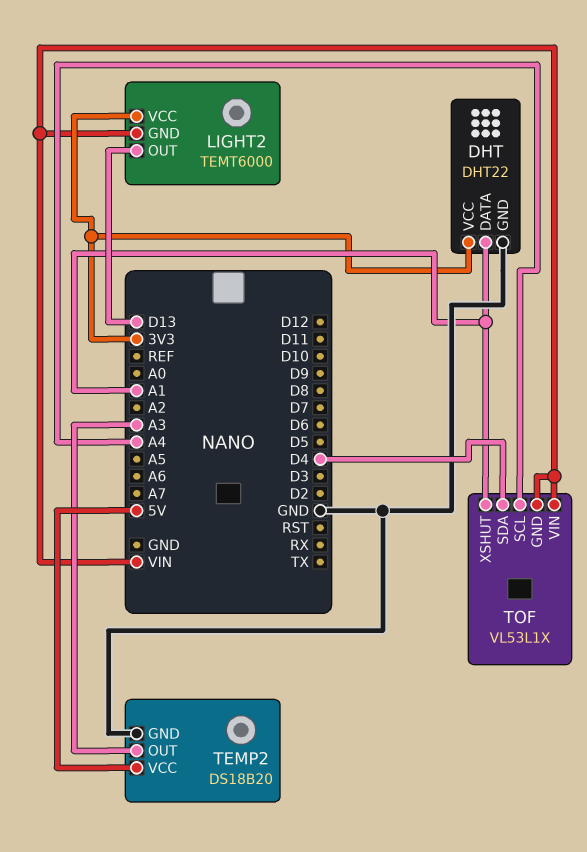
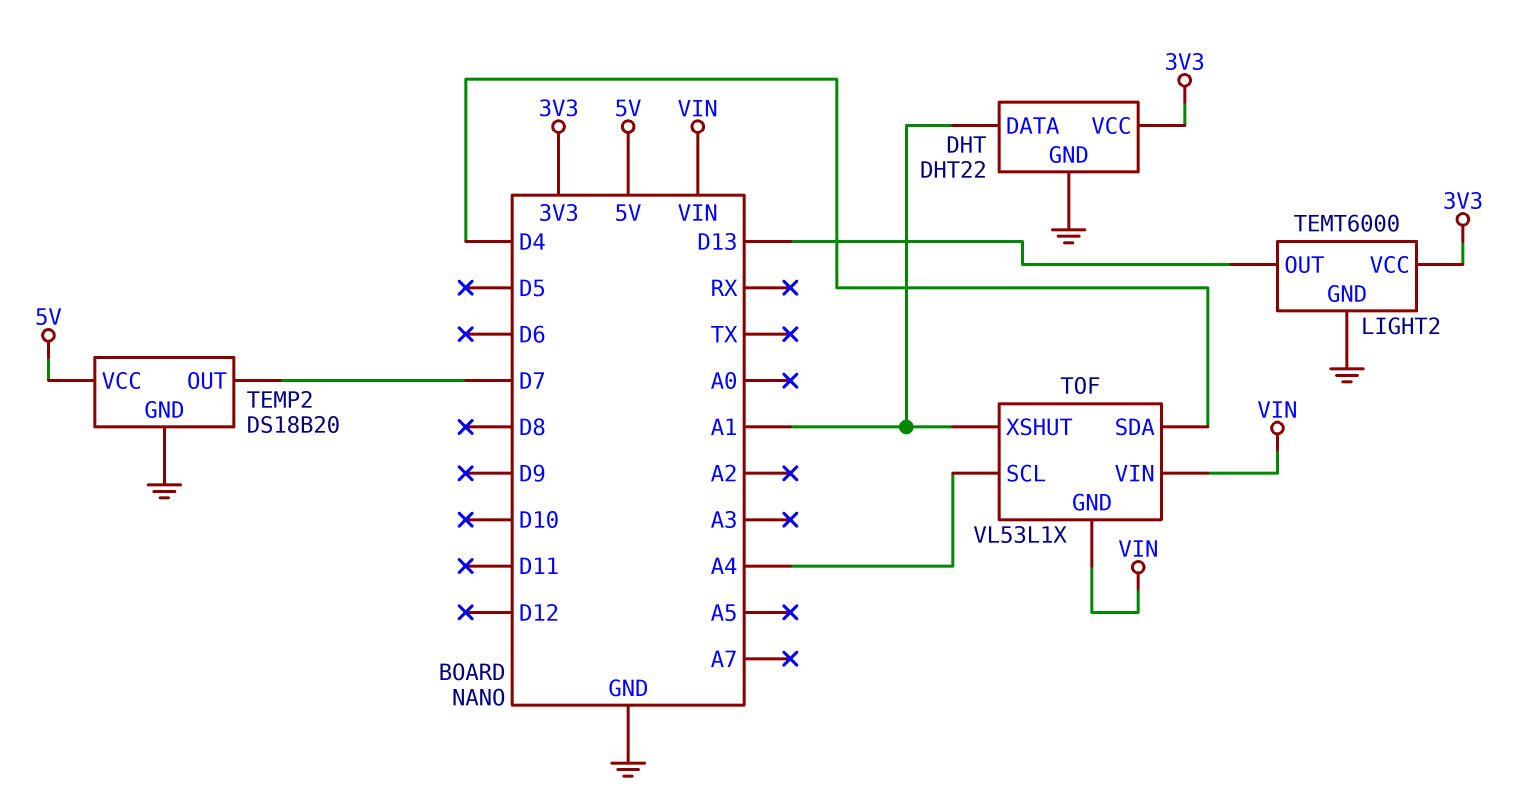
LIGHT2 pin GND: VIN -> GND
TEMP2 pin OUT: A3 -> D7

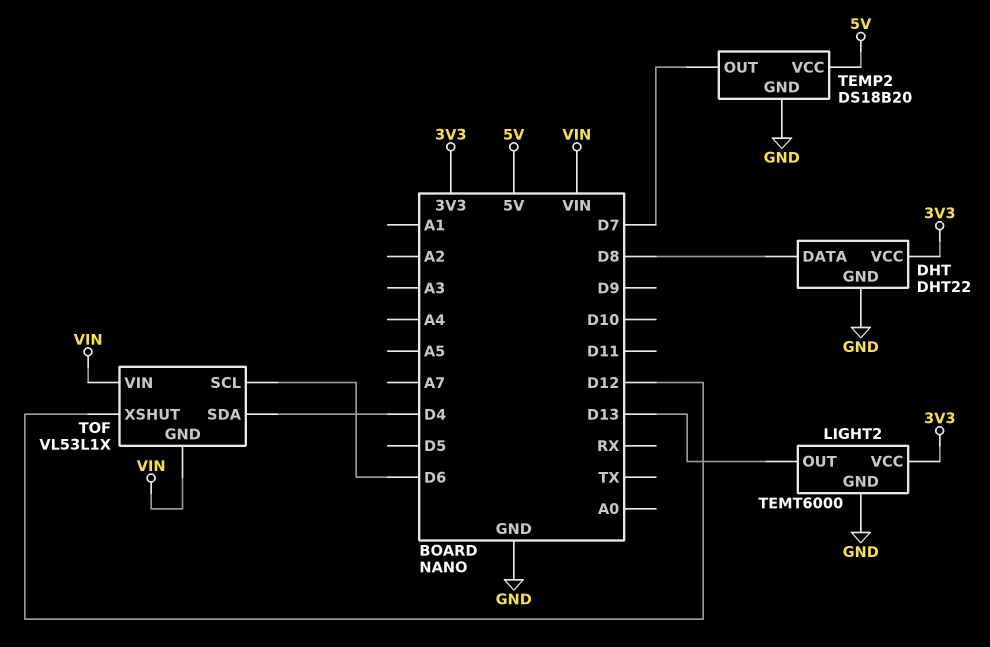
DHT pin DATA: A1 -> D8
TOF pin SCL: A4 -> D6
TOF pin XSHUT: A1 -> D12

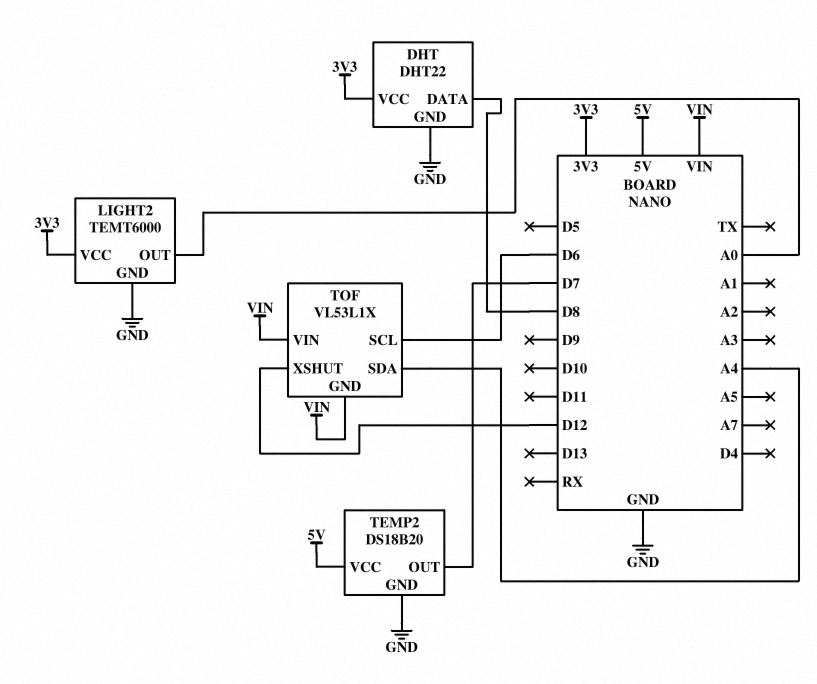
LIGHT2 pin OUT: D13 -> A0
TOF pin SDA: D4 -> A4

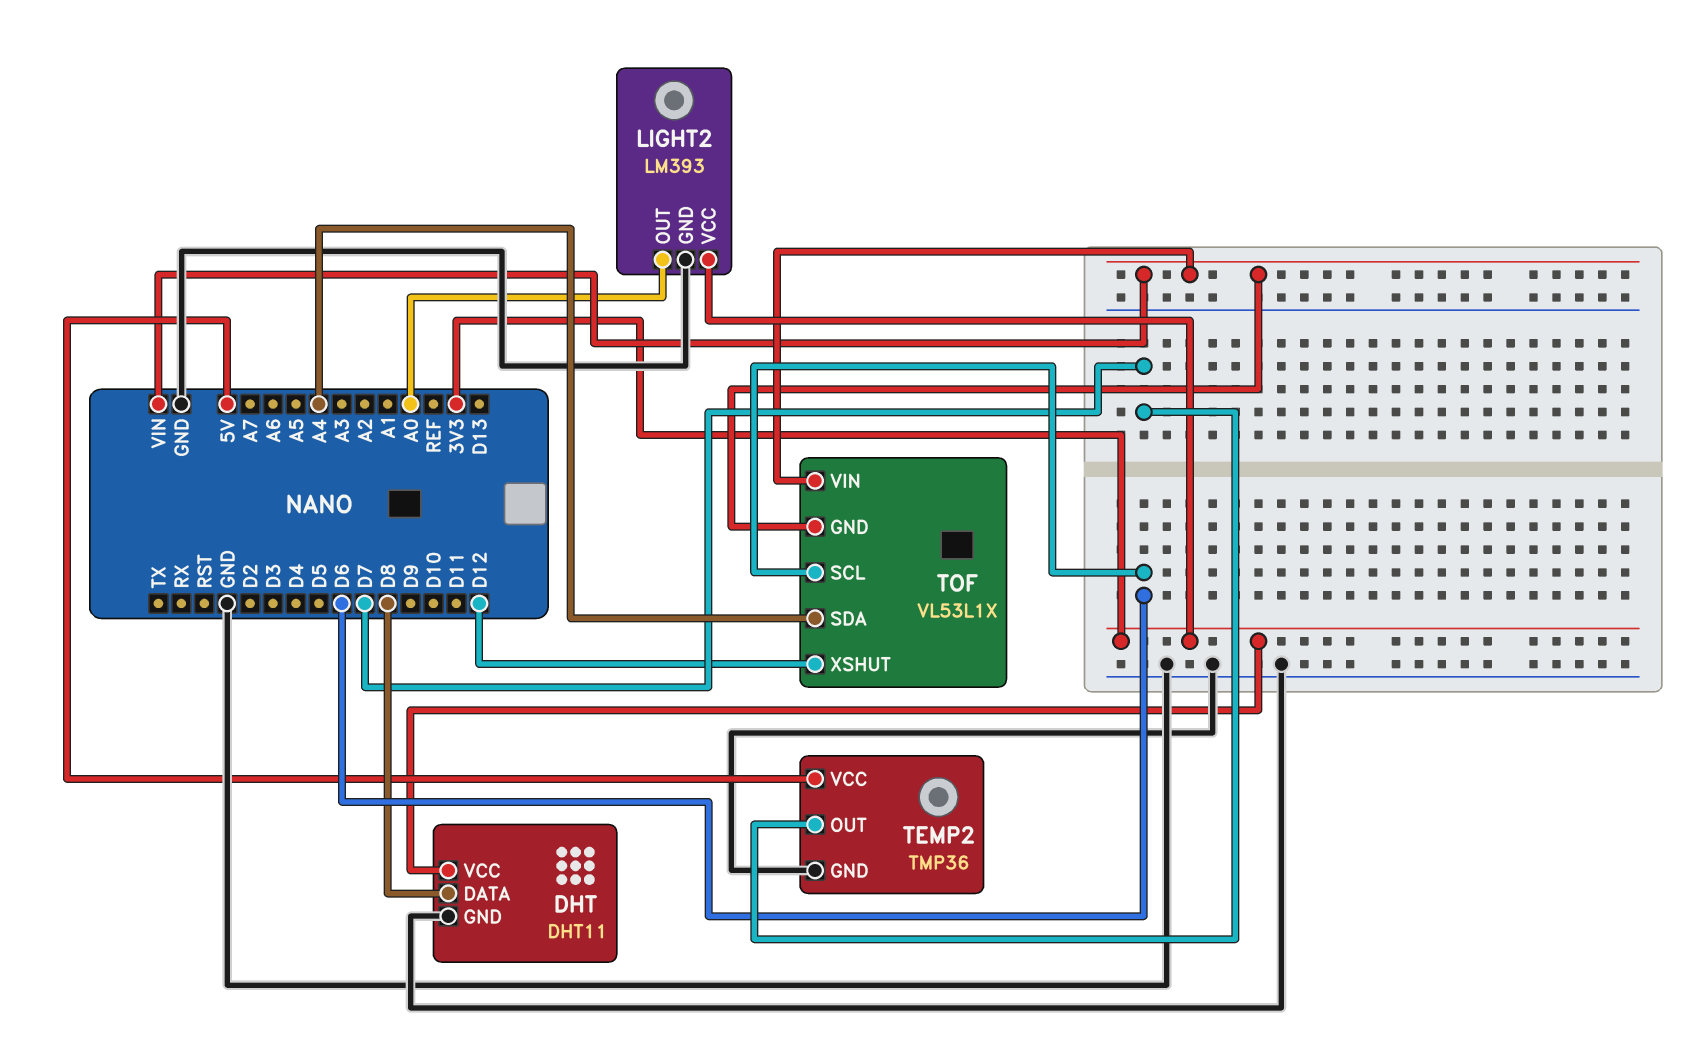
DHT: DHT22 -> DHT11
LIGHT2: TEMT6000 -> LM393
TEMP2: DS18B20 -> TMP36

